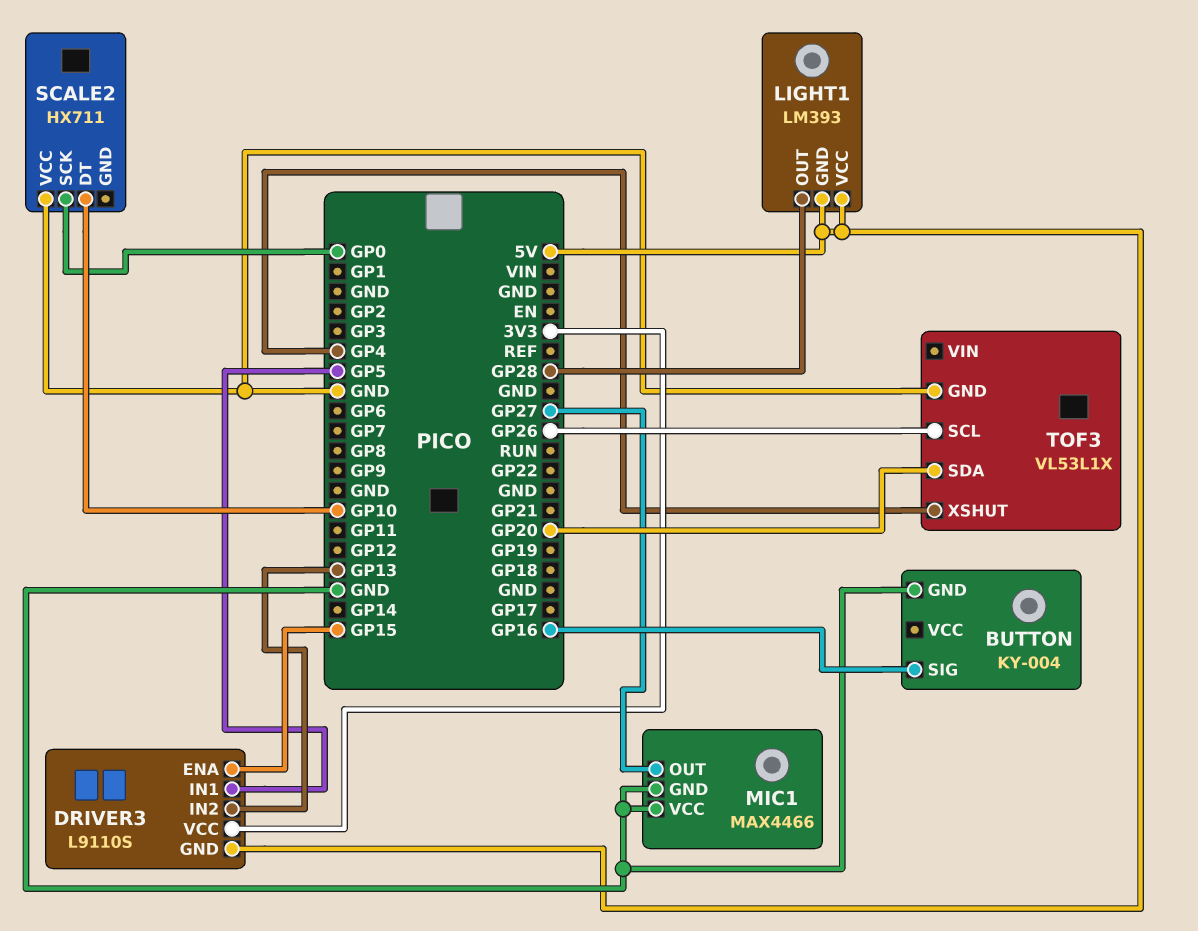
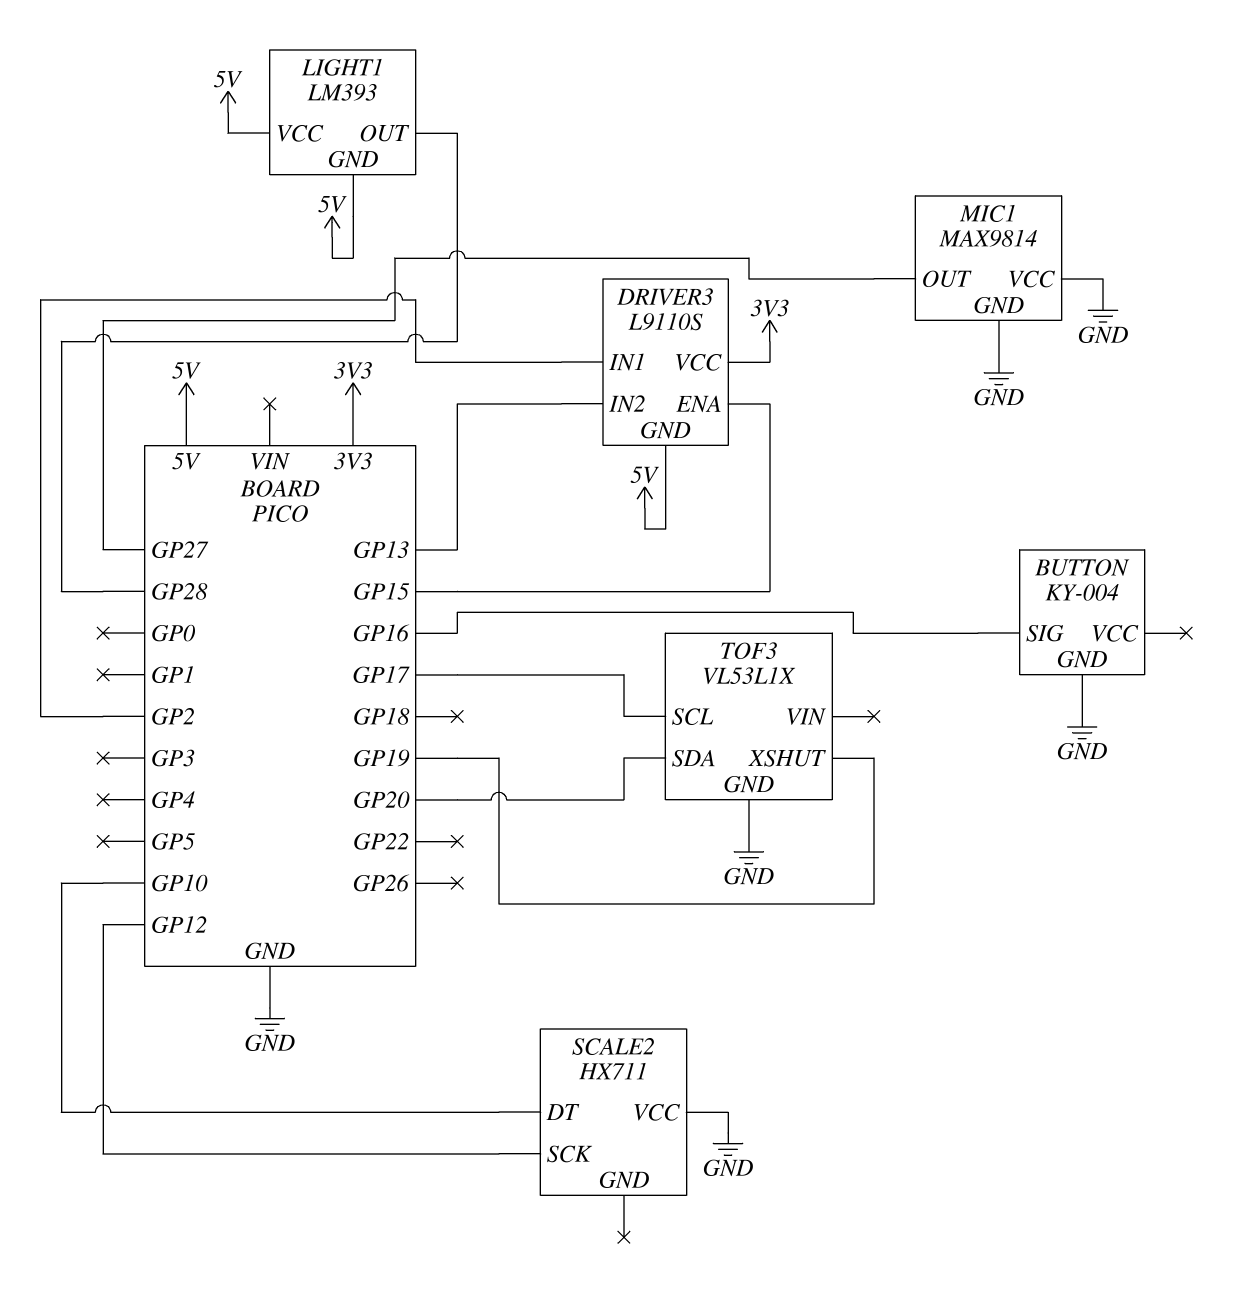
DRIVER3 pin IN1: GP5 -> GP2
MIC1: MAX4466 -> MAX9814
SCALE2 pin SCK: GP0 -> GP12
TOF3 pin SCL: GP26 -> GP17
TOF3 pin XSHUT: GP4 -> GP19

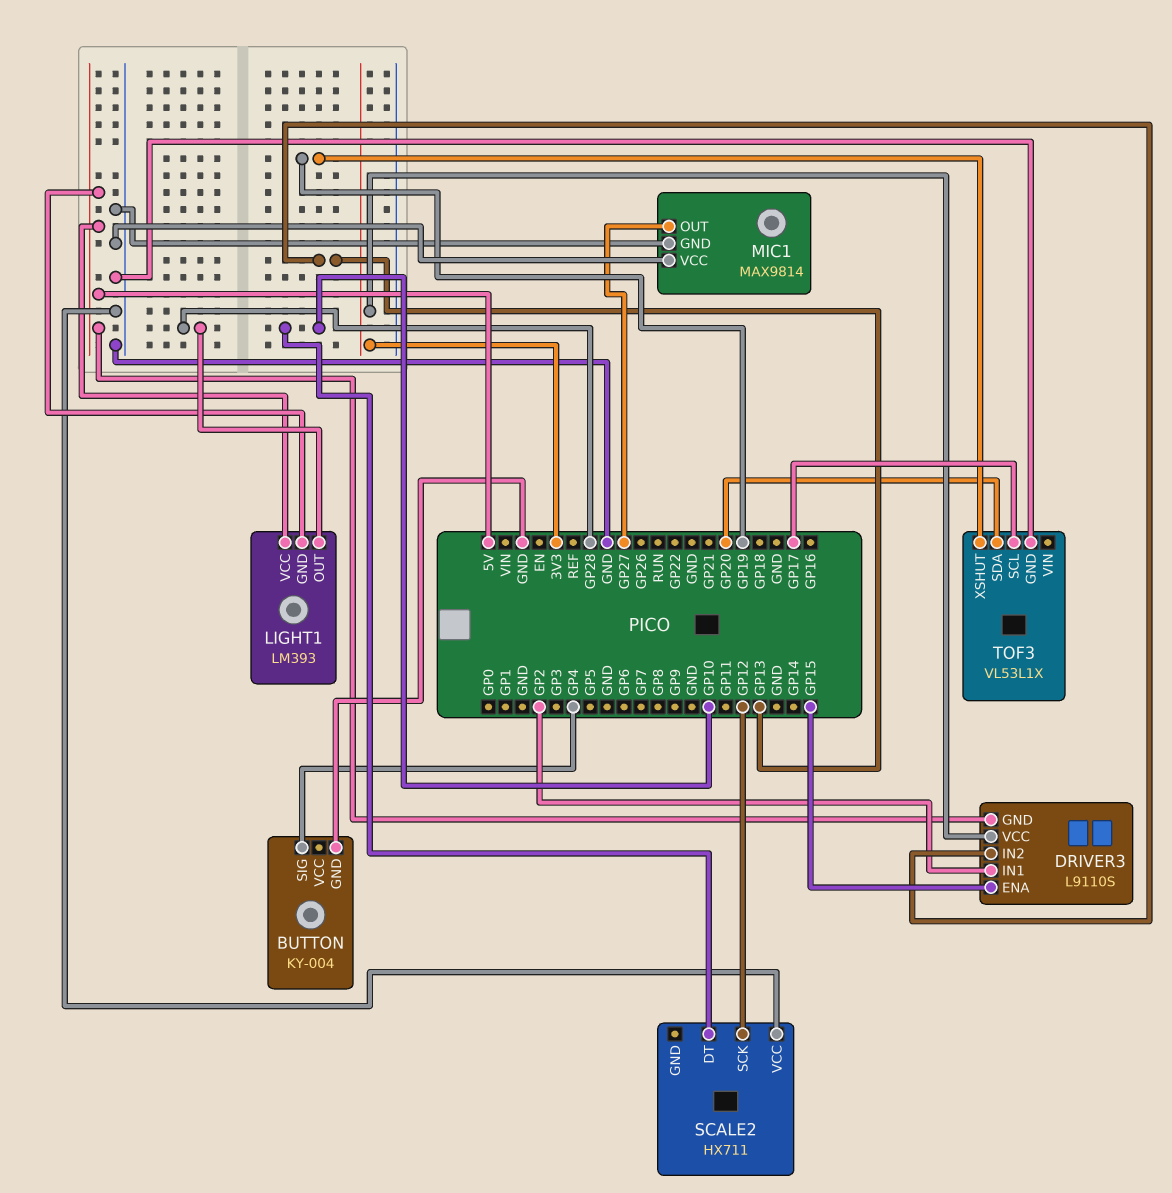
BUTTON pin SIG: GP16 -> GP4

